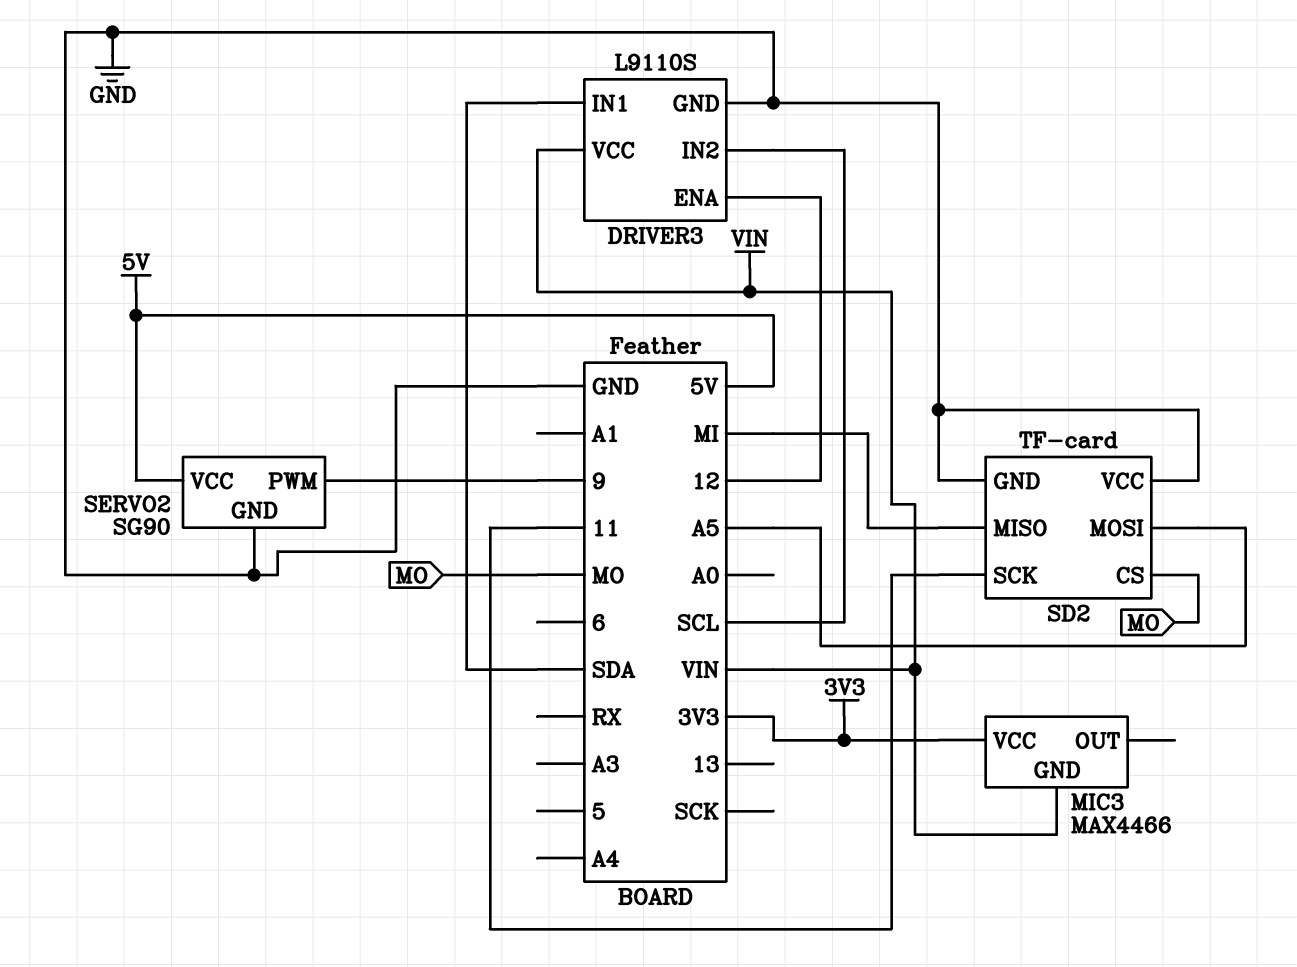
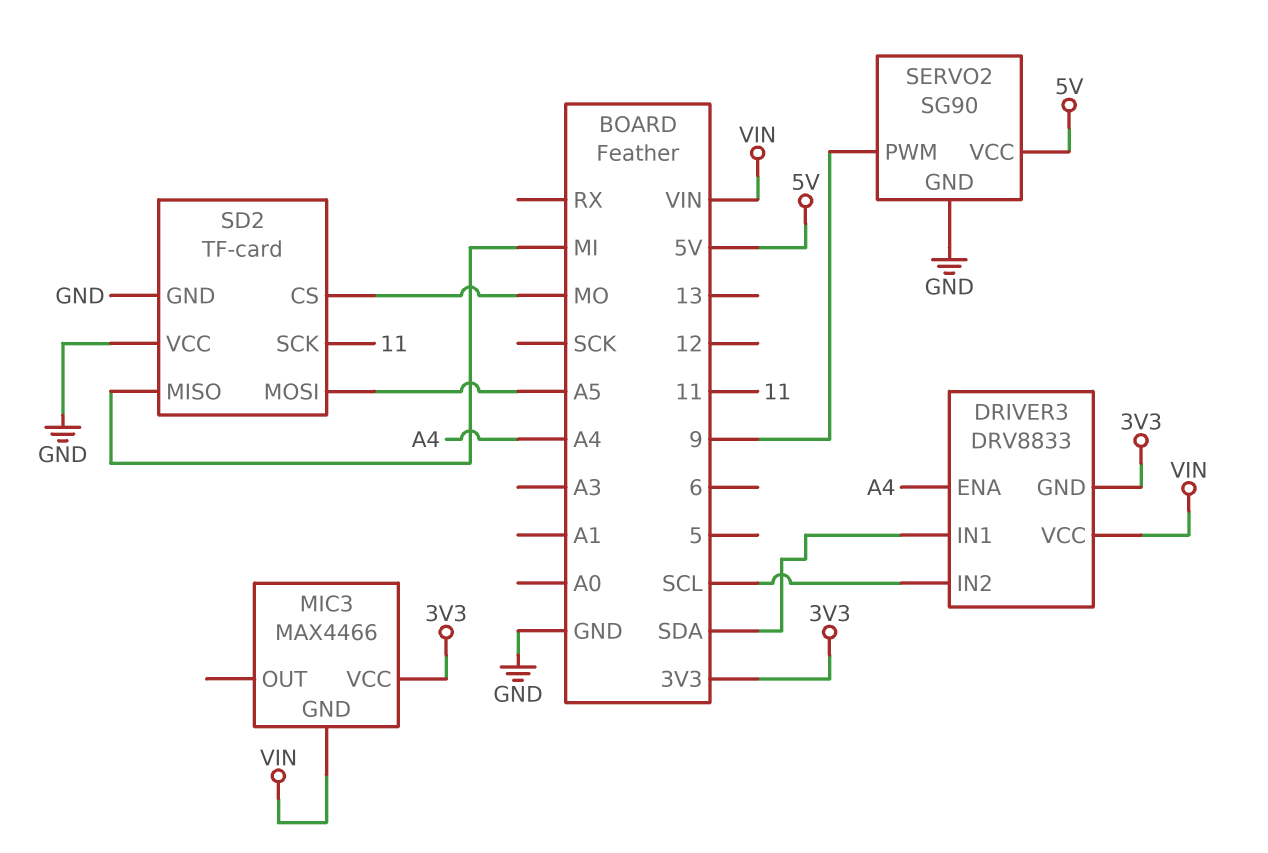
DRIVER3: L9110S -> DRV8833
DRIVER3 pin ENA: 12 -> A4
DRIVER3 pin GND: GND -> 3V3

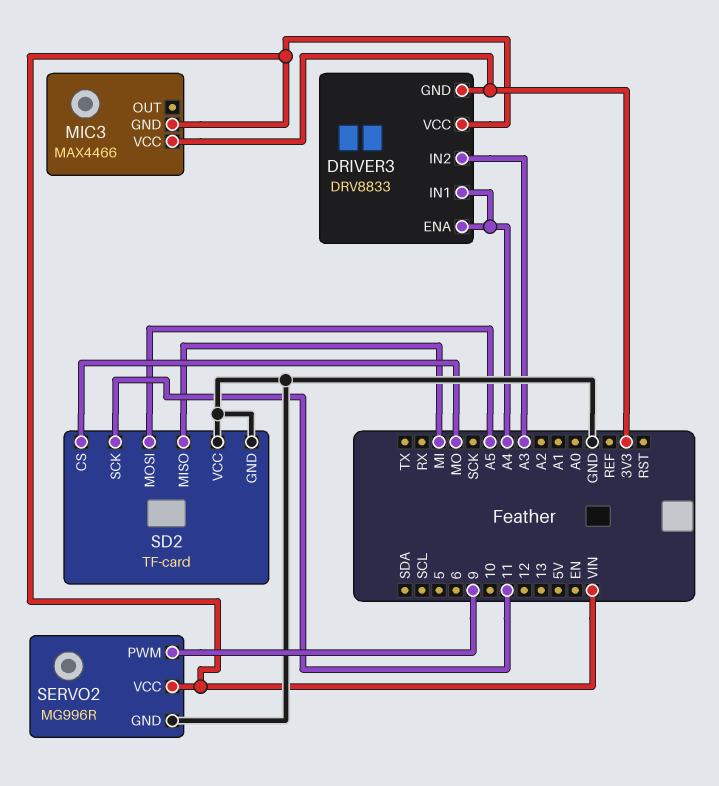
DRIVER3 pin IN1: SDA -> A4
DRIVER3 pin IN2: SCL -> A3
SERVO2: SG90 -> MG996R
SERVO2 pin VCC: 5V -> VIN

